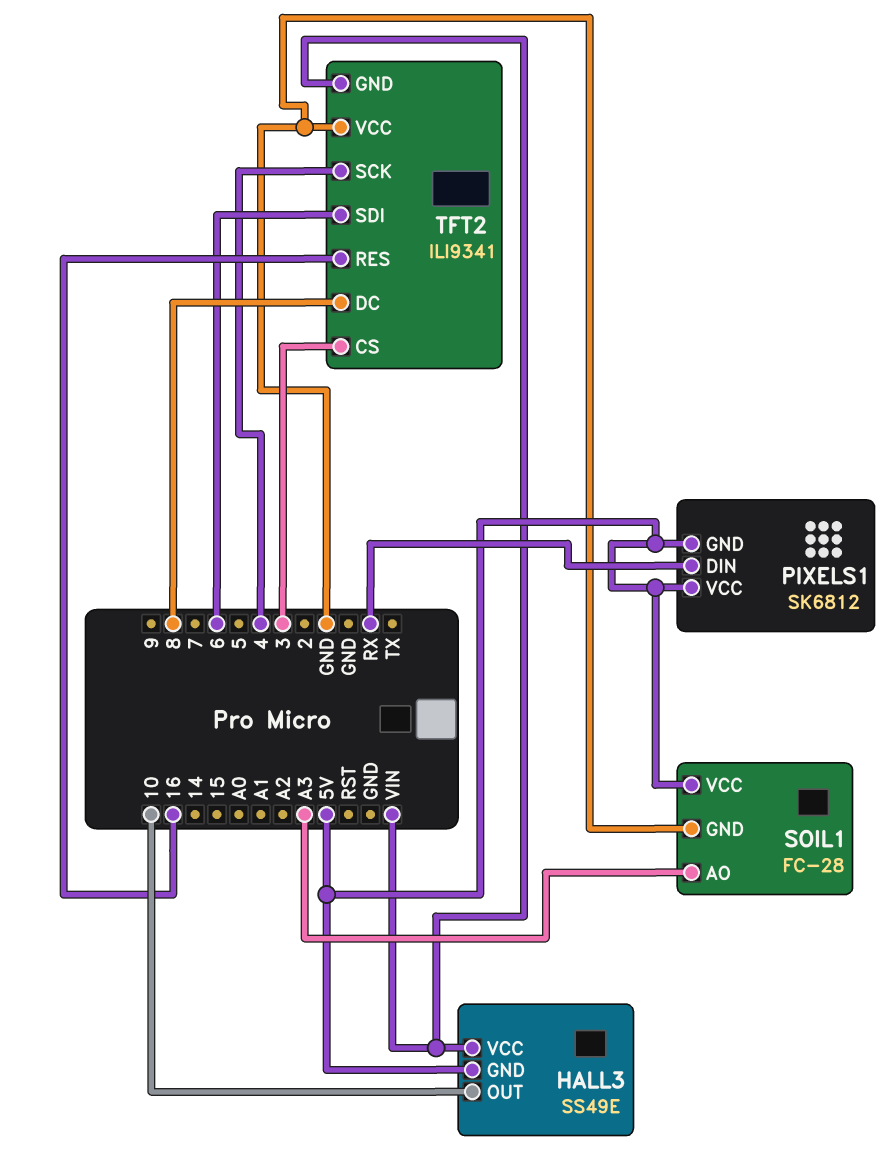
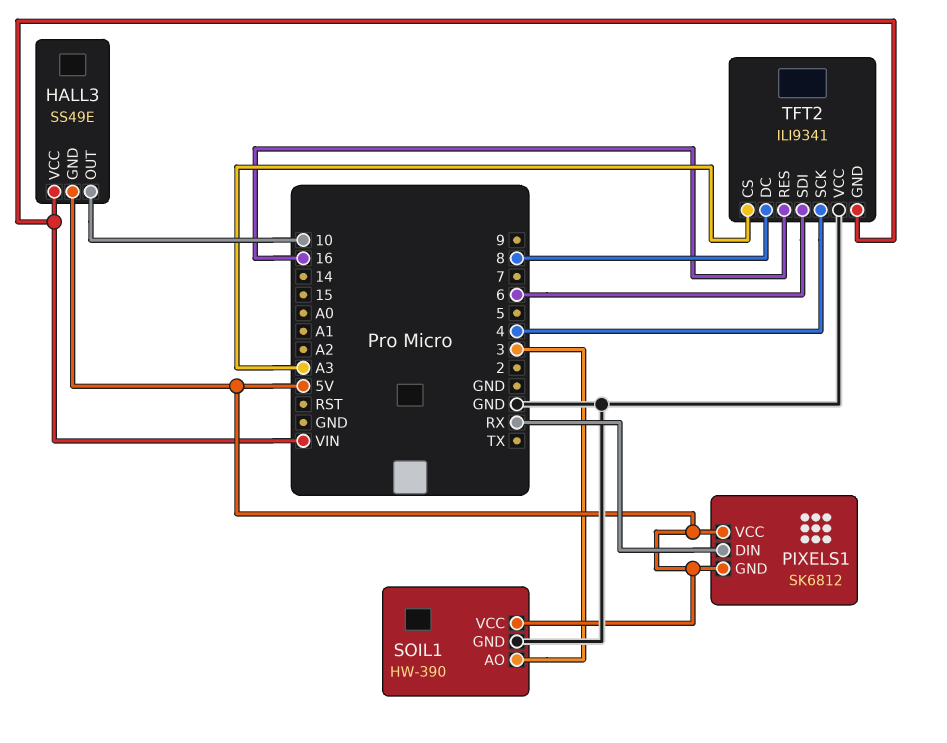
SOIL1: FC-28 -> HW-390
SOIL1 pin AO: A3 -> 3
TFT2 pin CS: 3 -> A3

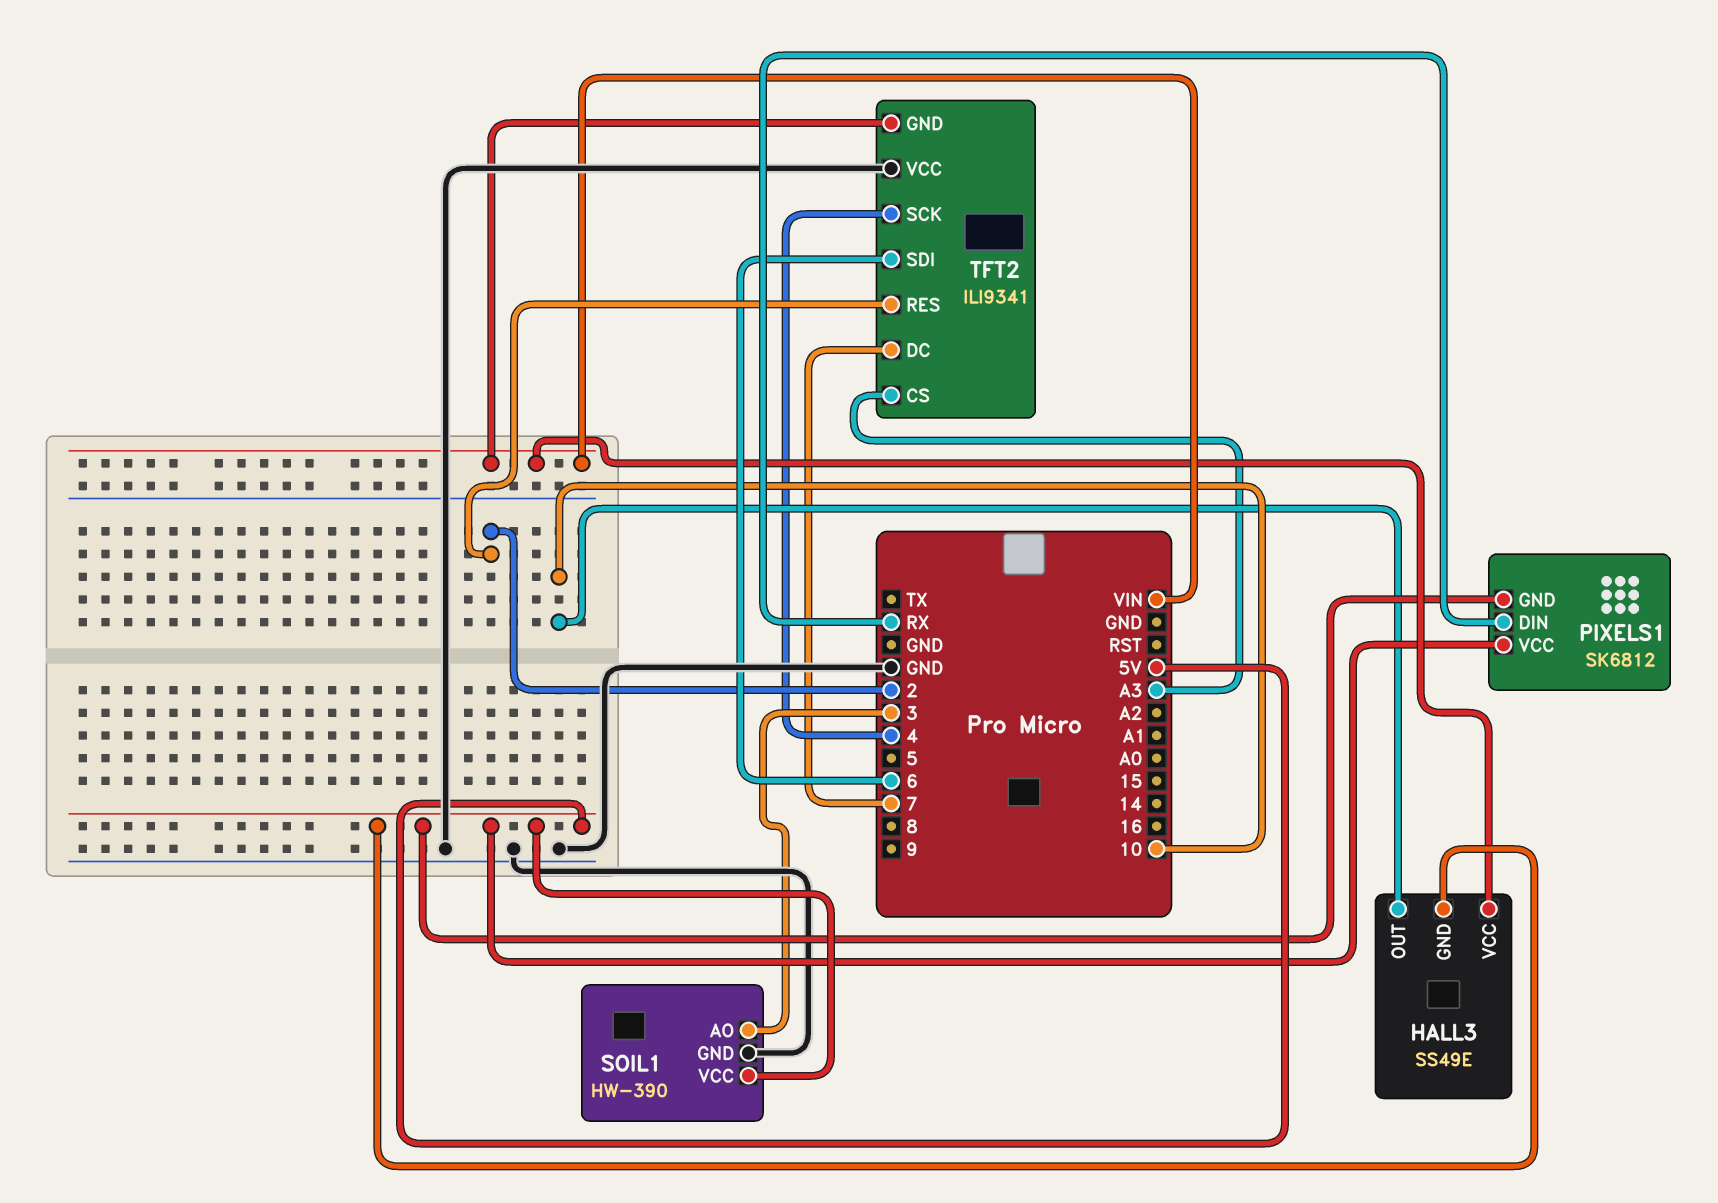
TFT2 pin DC: 8 -> 7
TFT2 pin RES: 16 -> 2

